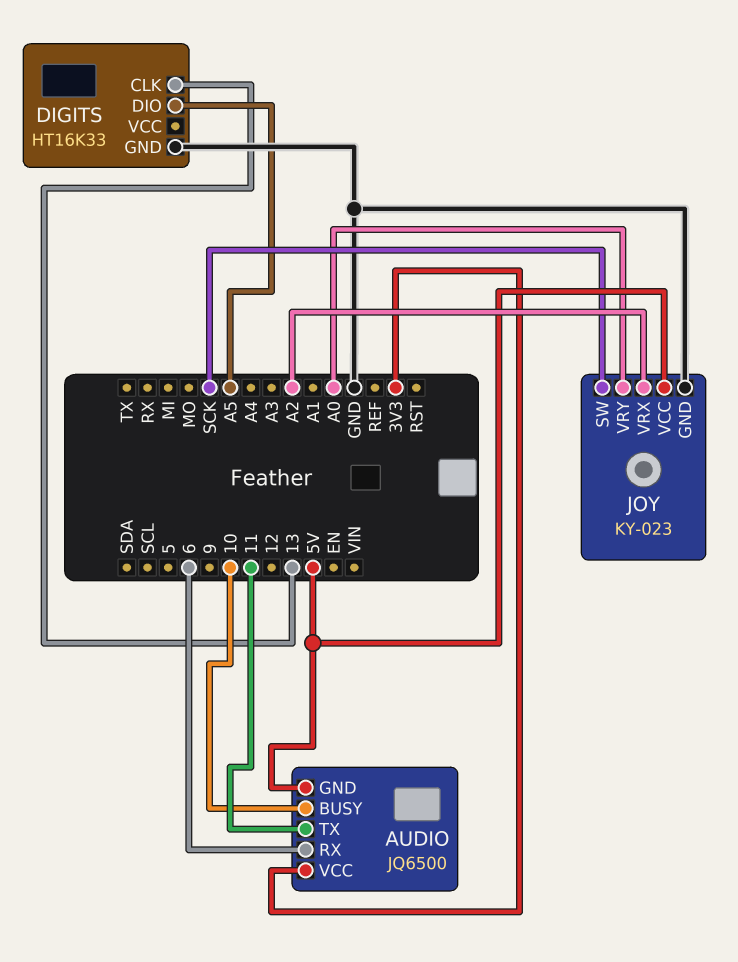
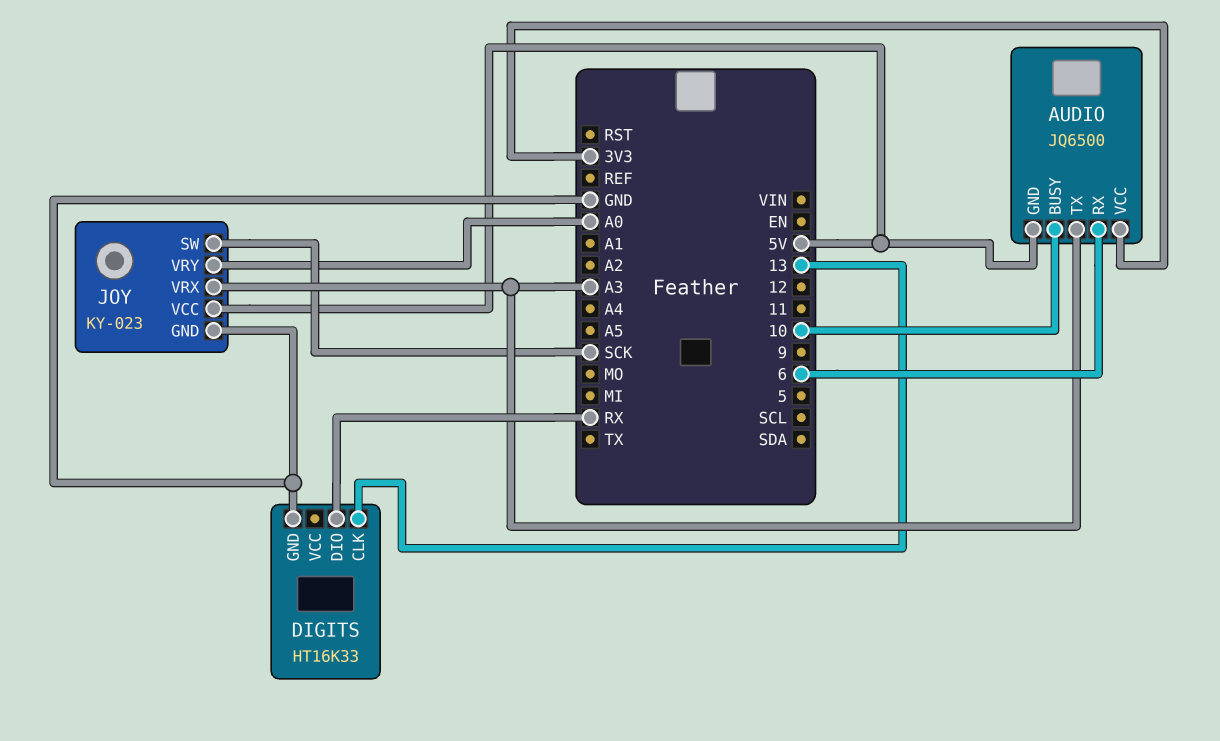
AUDIO pin TX: 11 -> A3
DIGITS pin DIO: A5 -> RX
JOY pin VRX: A2 -> A3

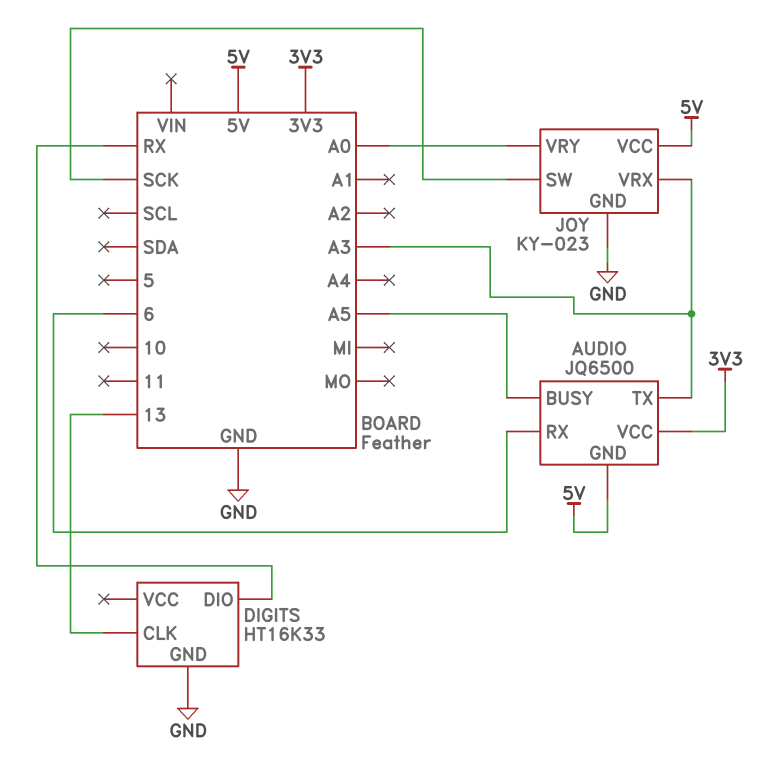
AUDIO pin BUSY: 10 -> A5

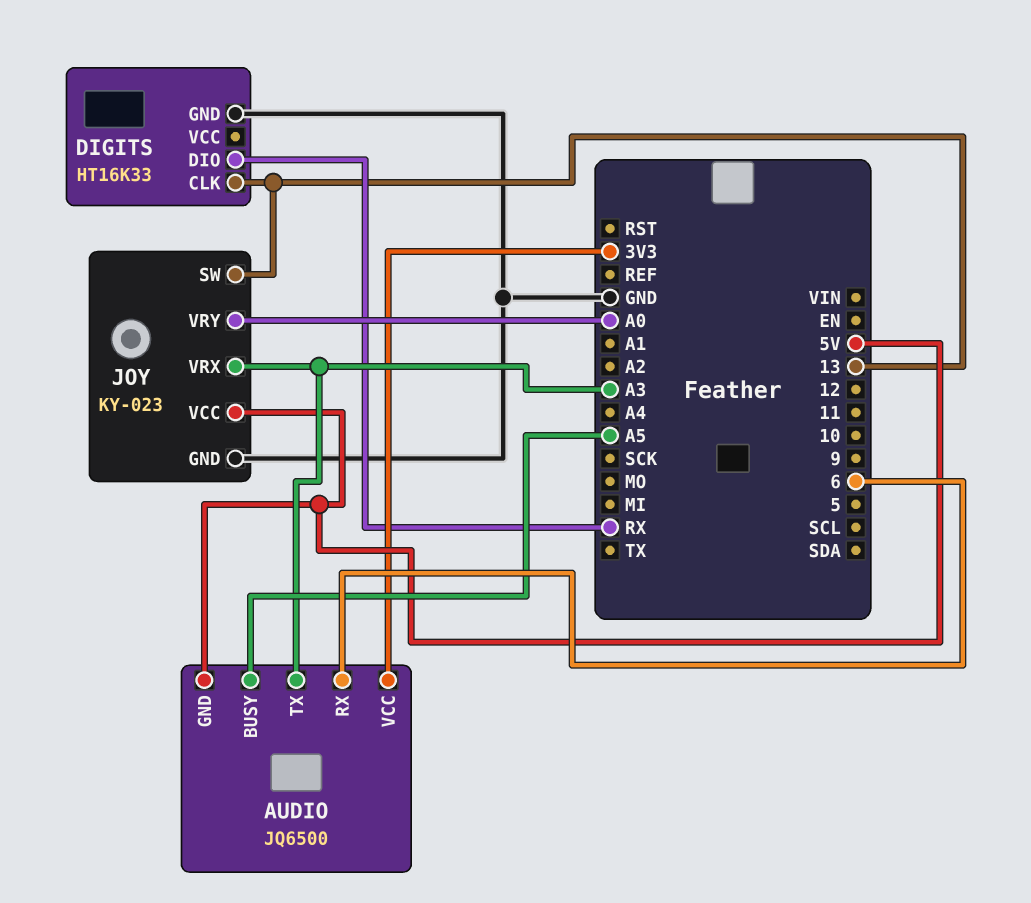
JOY pin SW: SCK -> 13

